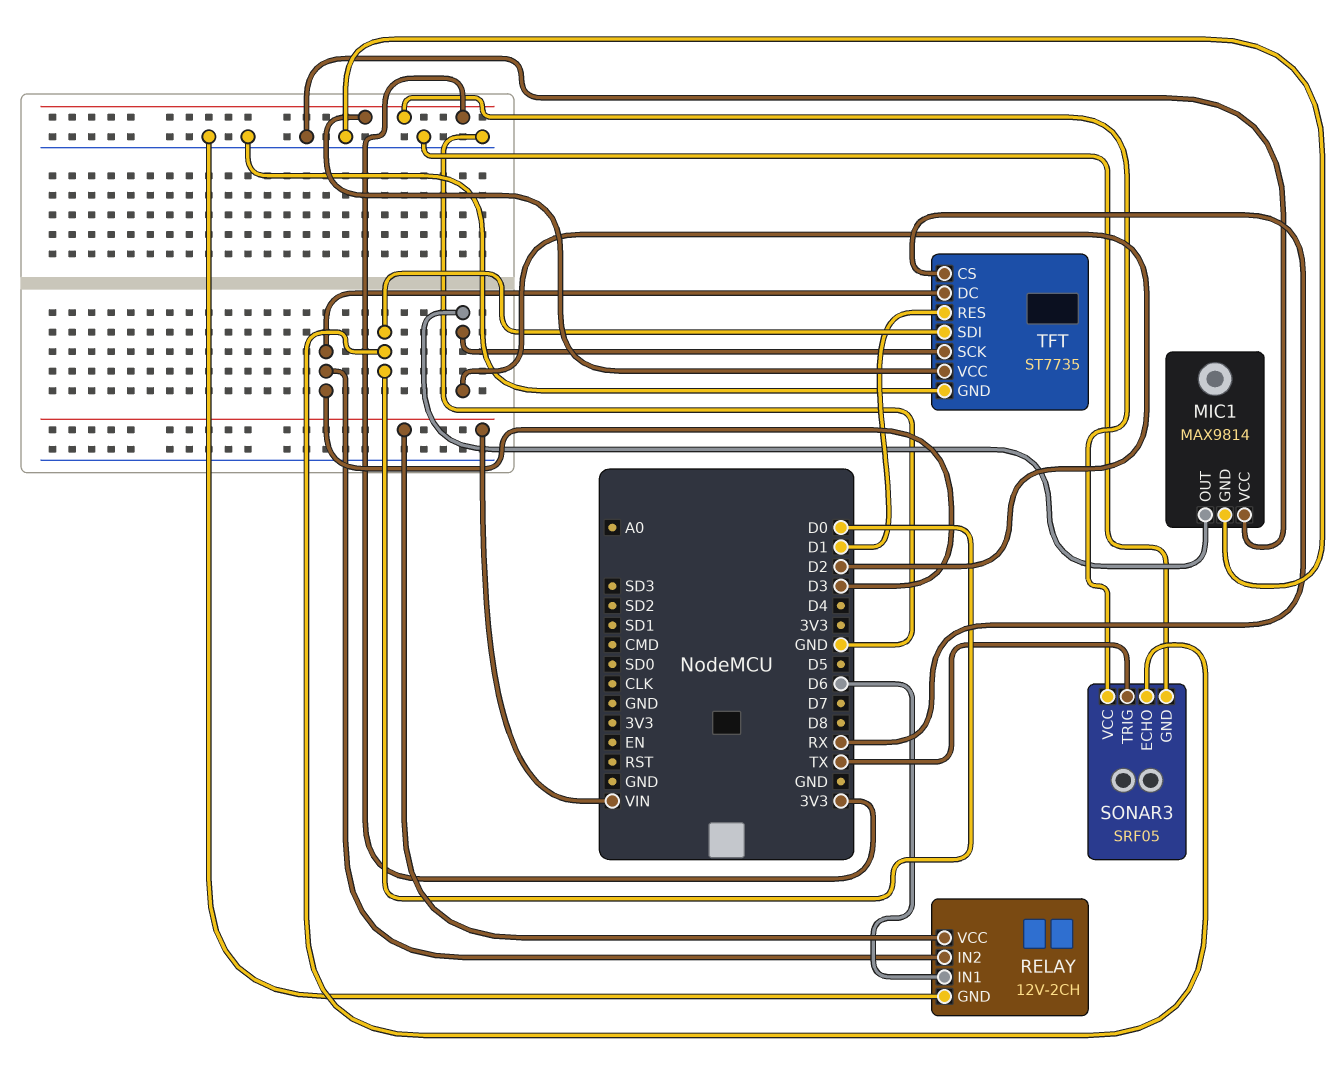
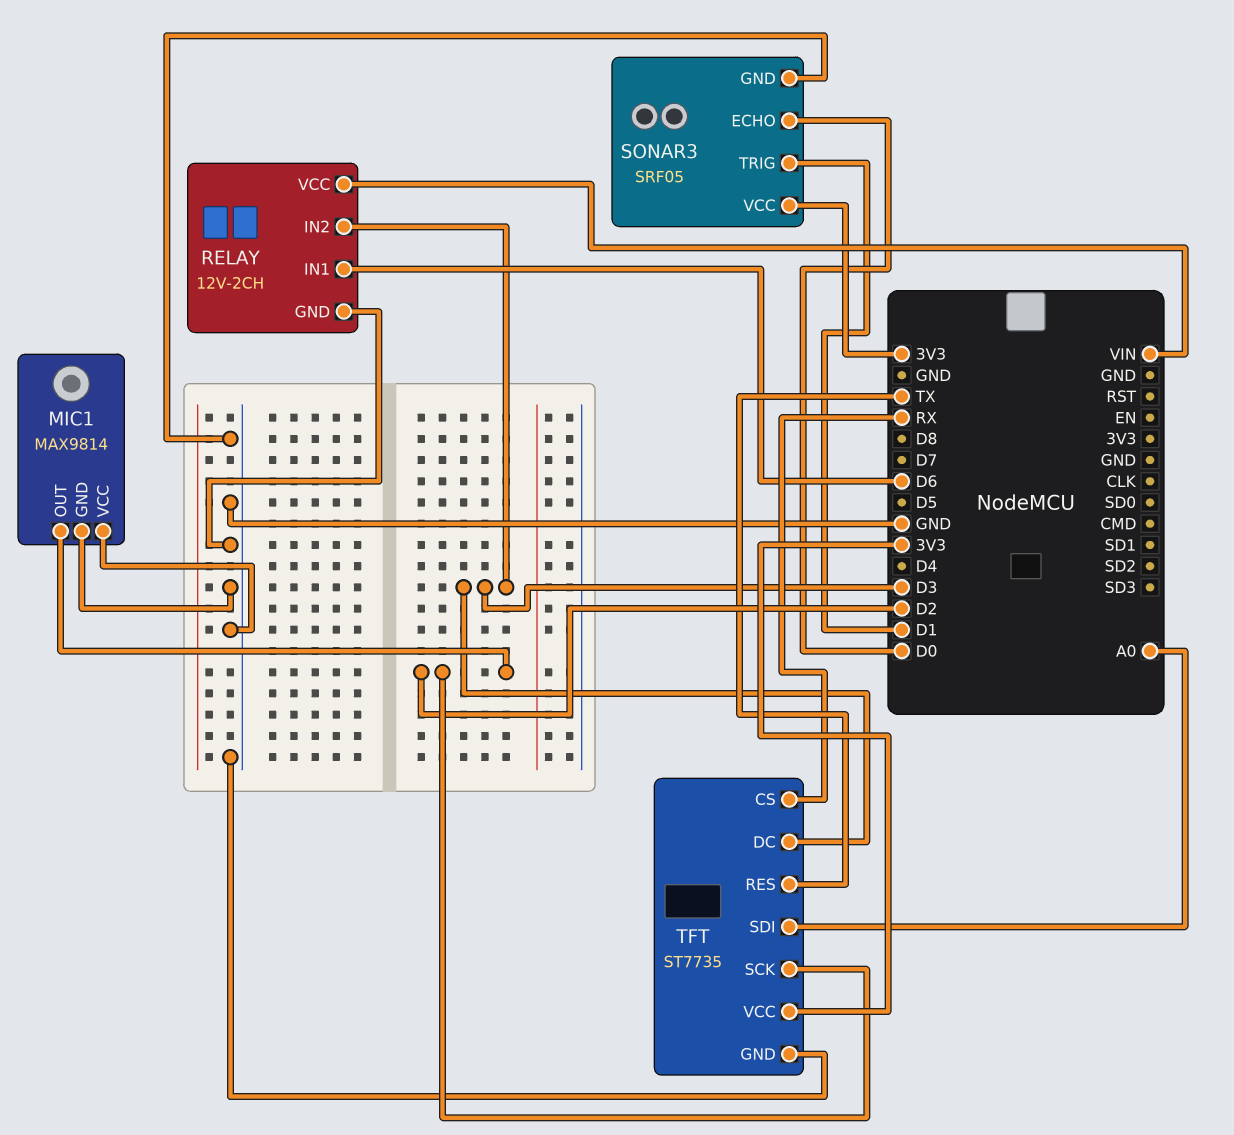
SONAR3 pin TRIG: TX -> D1
TFT pin RES: D1 -> TX
TFT pin SDI: D0 -> A0

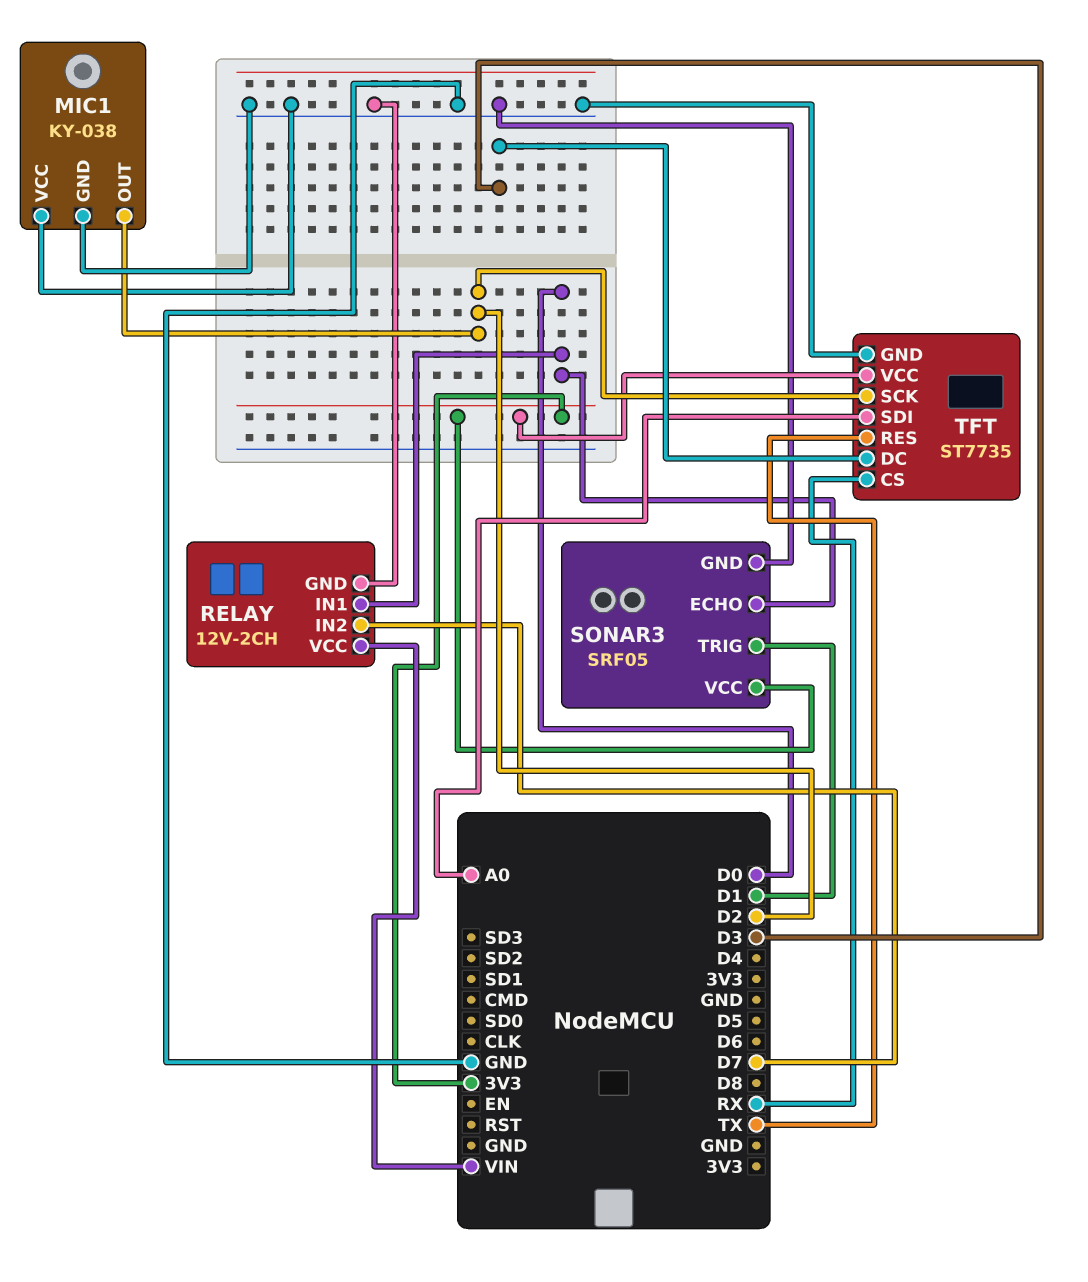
MIC1: MAX9814 -> KY-038
RELAY pin IN1: D6 -> D0
RELAY pin IN2: D3 -> D7

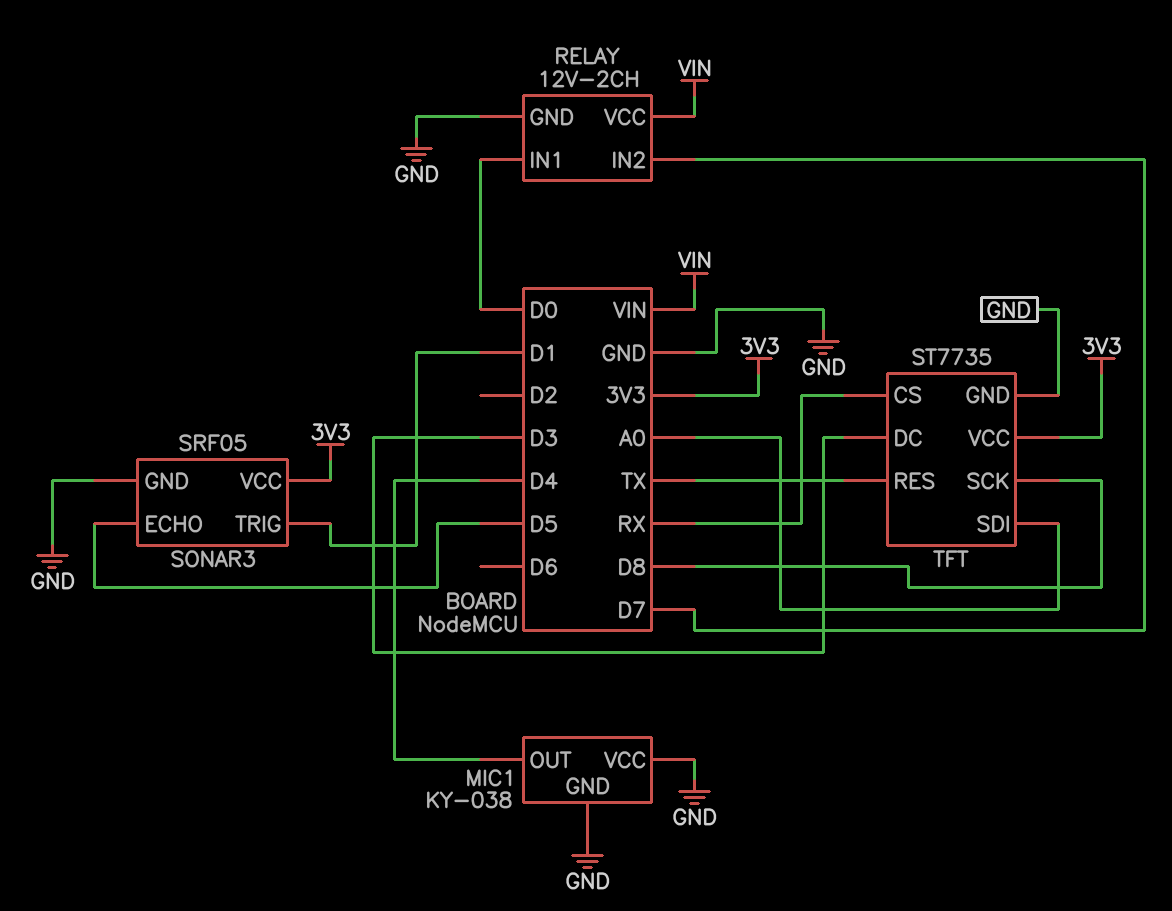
MIC1 pin OUT: D2 -> D4
SONAR3 pin ECHO: D0 -> D5
TFT pin SCK: D2 -> D8

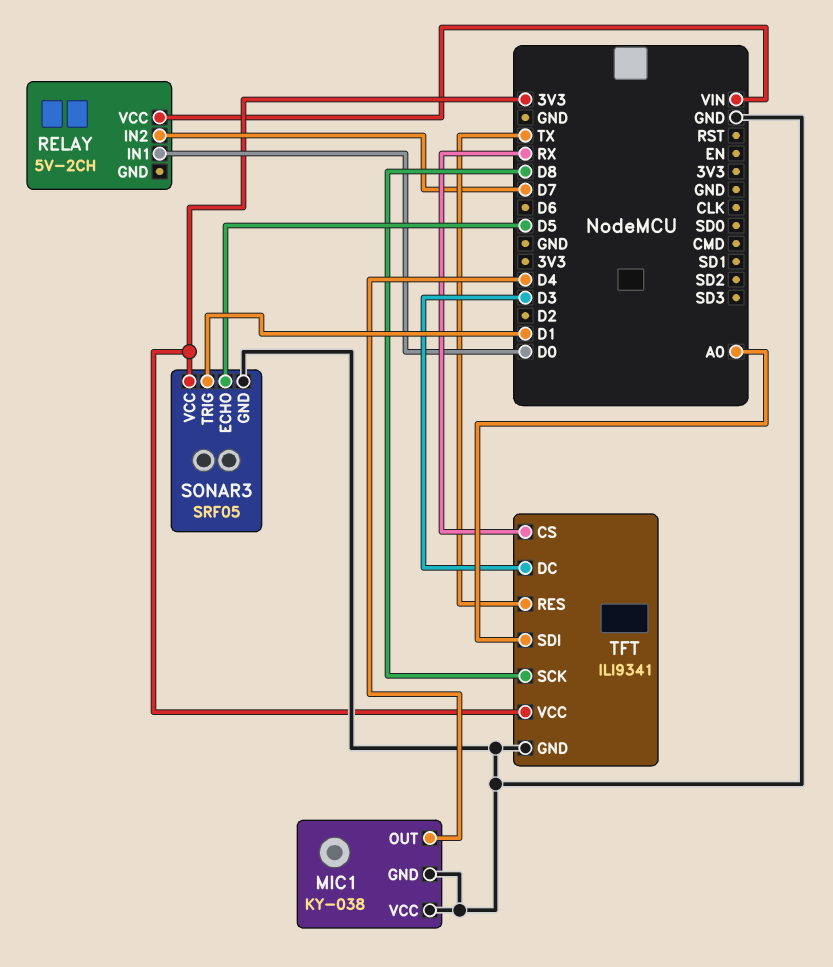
RELAY: 12V-2CH -> 5V-2CH
RELAY pin GND: GND -> none
TFT: ST7735 -> ILI9341

